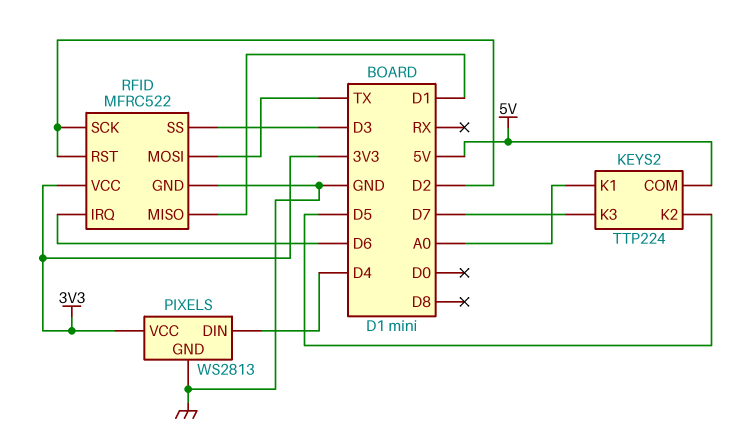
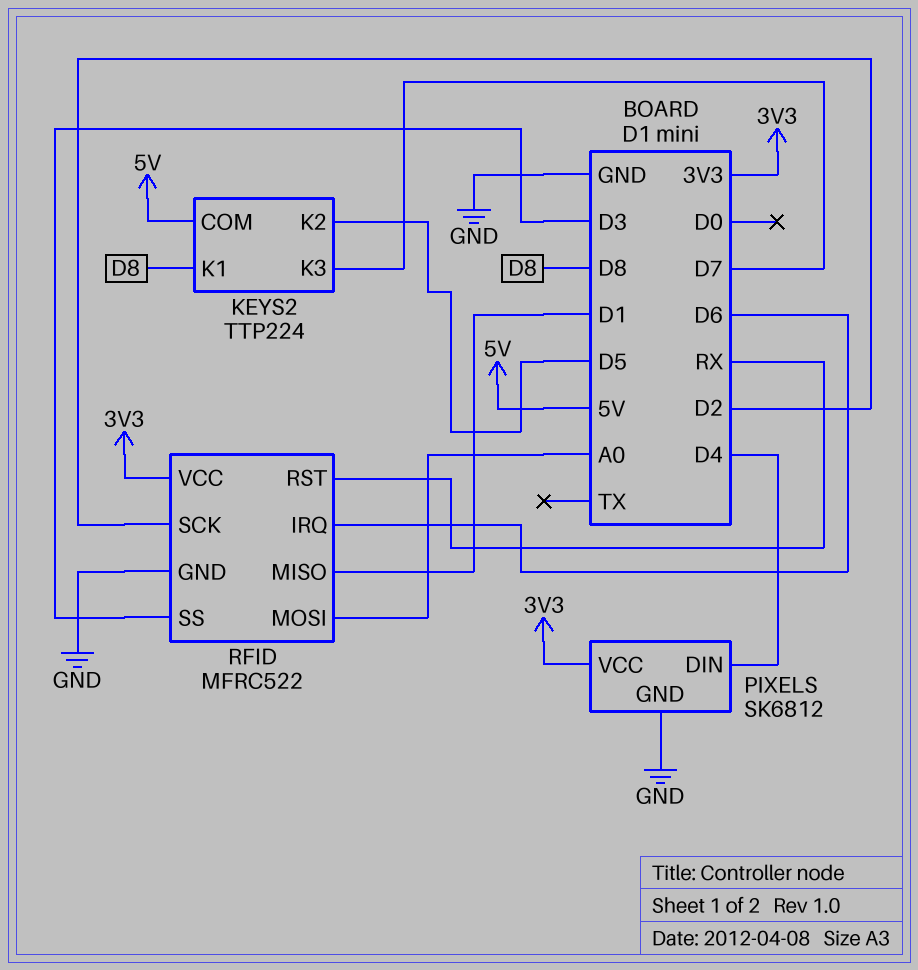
KEYS2 pin K1: A0 -> D8
PIXELS: WS2813 -> SK6812
RFID pin MOSI: TX -> A0
RFID pin RST: D2 -> RX

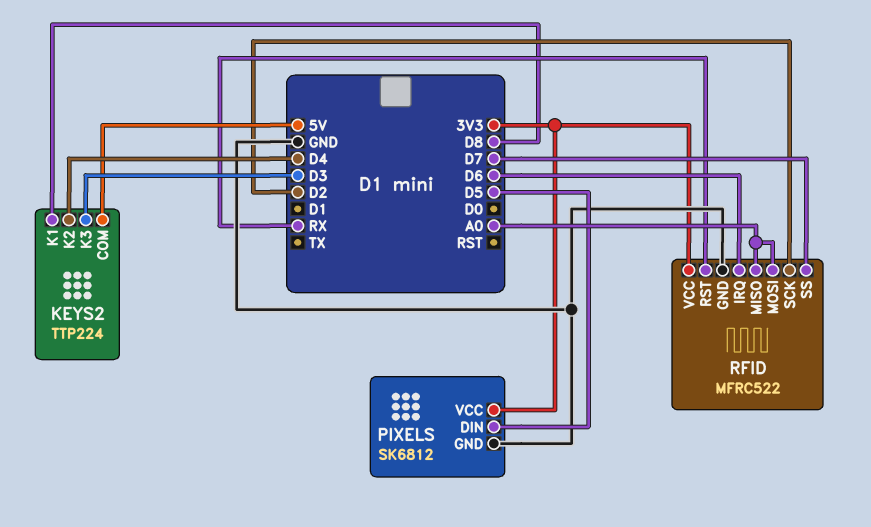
KEYS2 pin K2: D5 -> D4
KEYS2 pin K3: D7 -> D3
PIXELS pin DIN: D4 -> D5
RFID pin MISO: D1 -> A0
RFID pin SS: D3 -> D7

